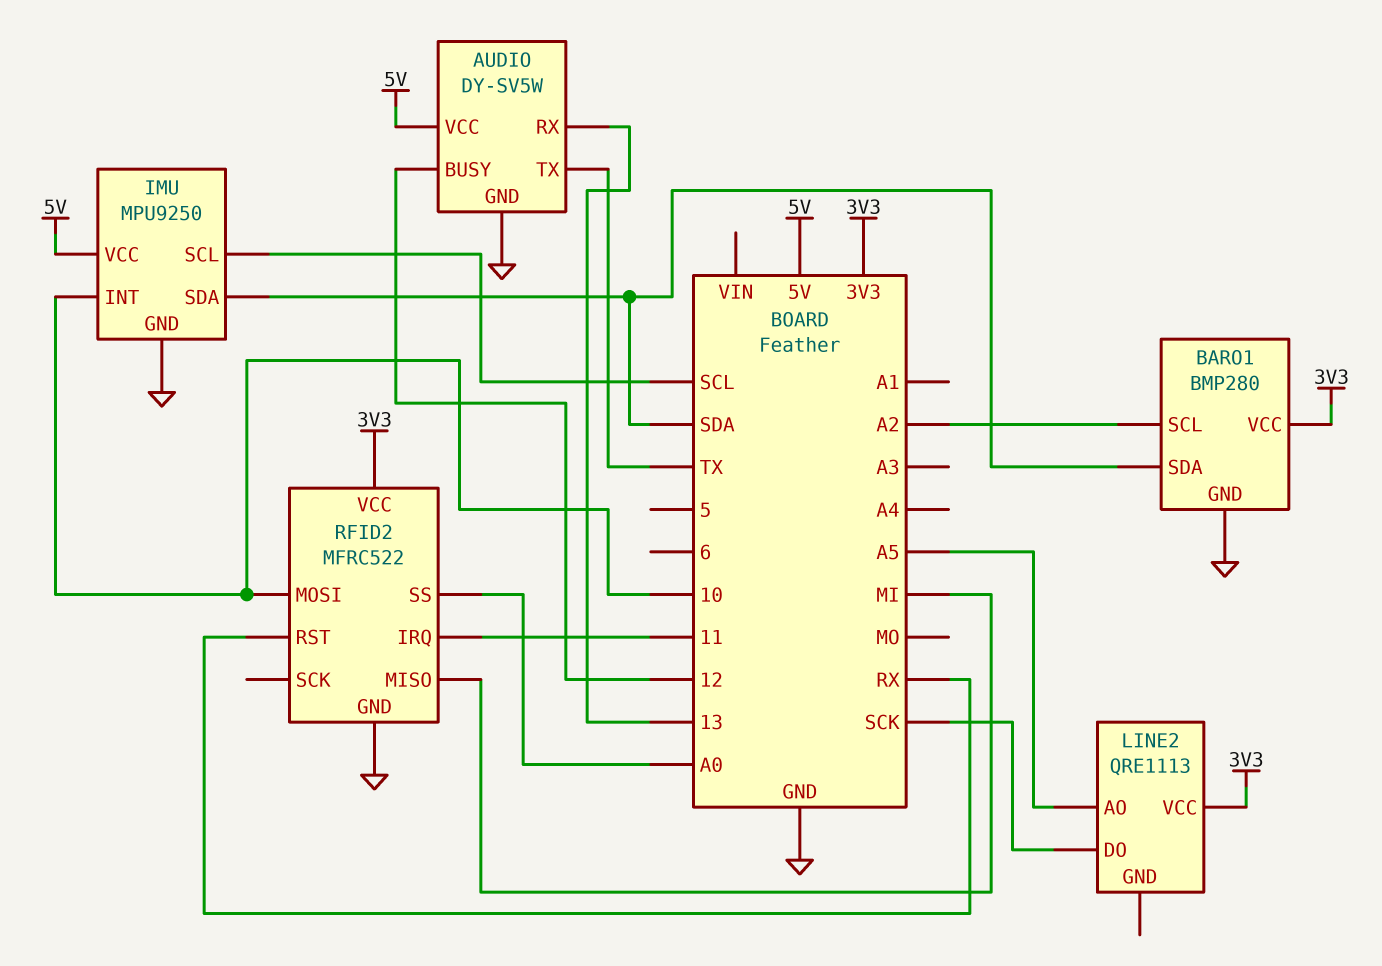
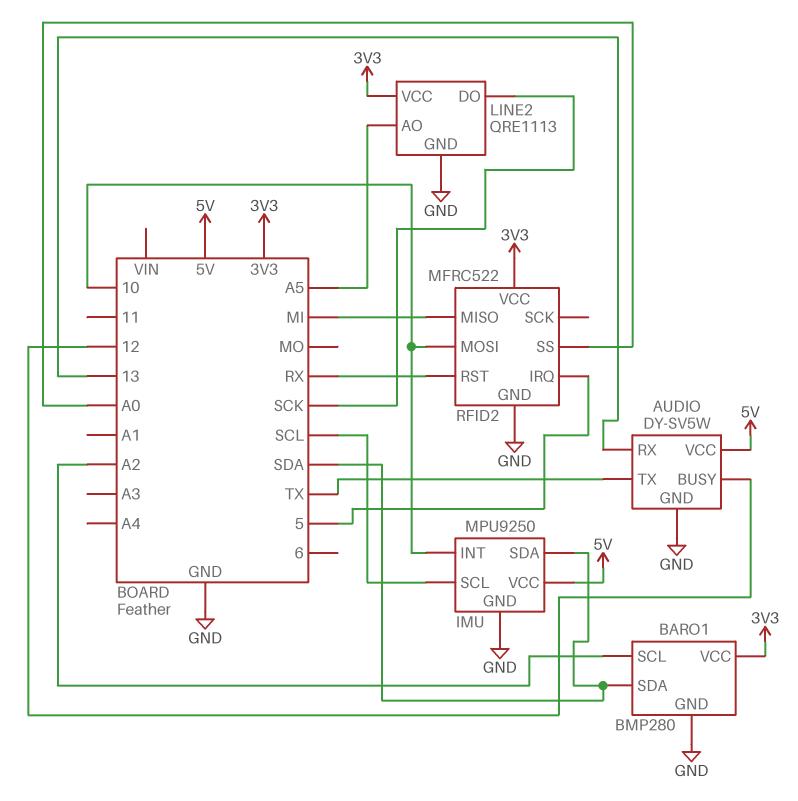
LINE2 pin GND: none -> GND
RFID2 pin IRQ: 11 -> 5

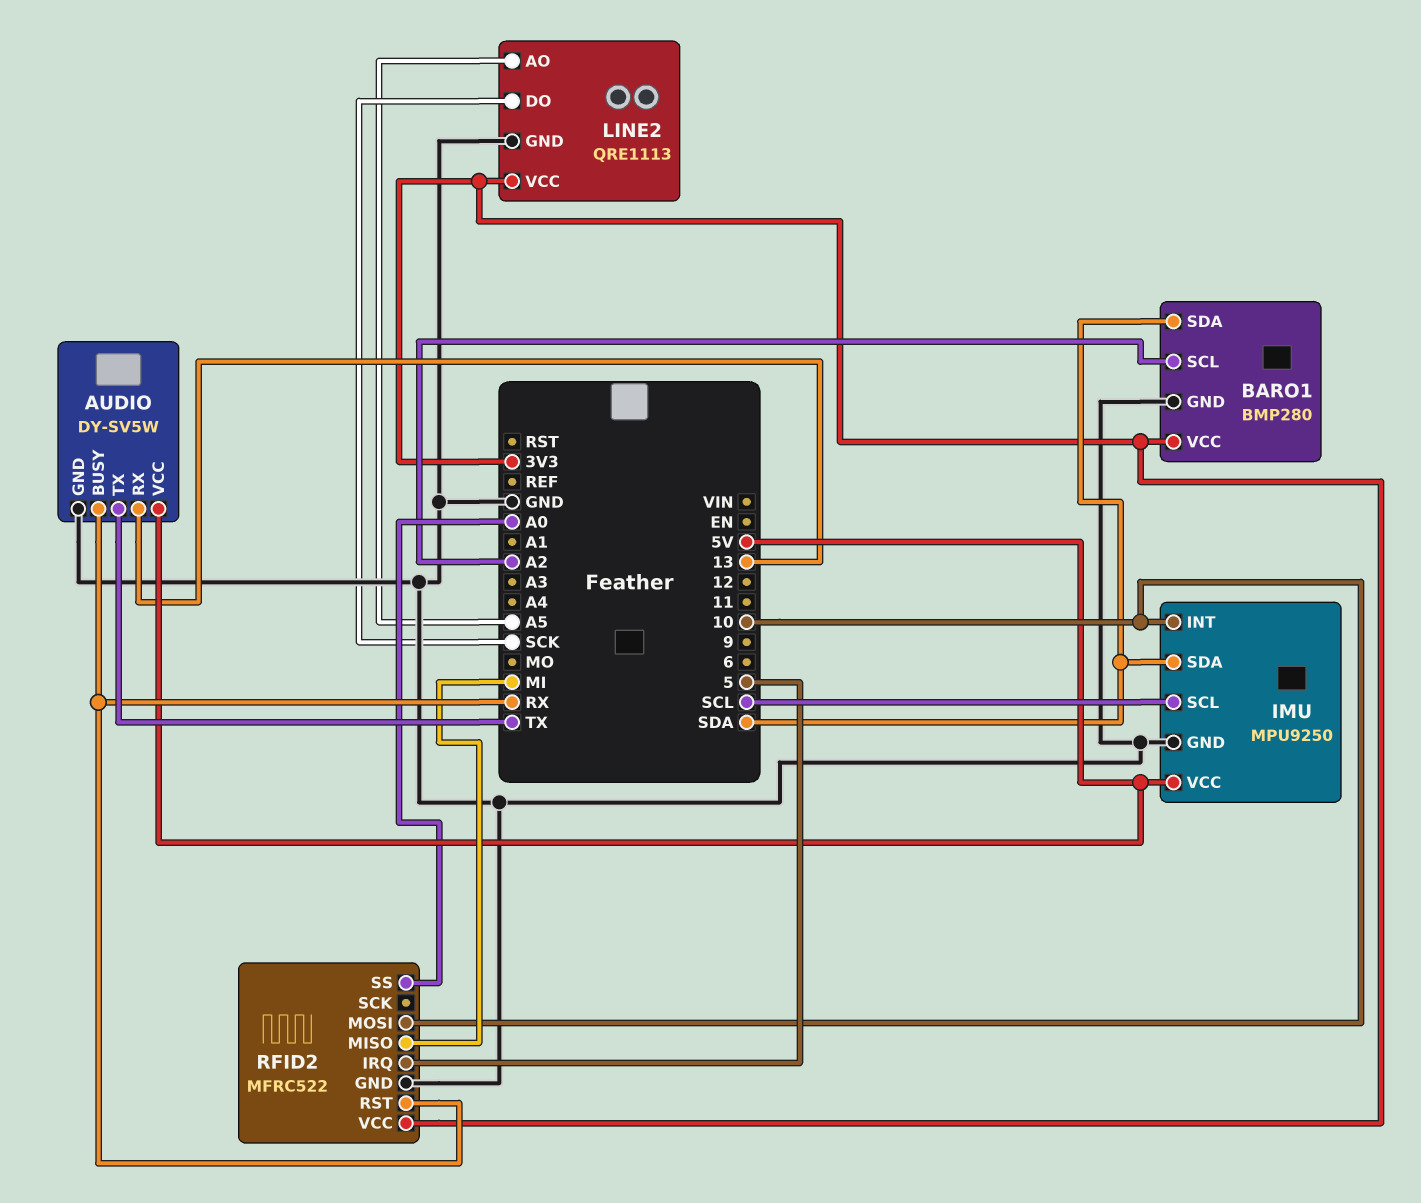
AUDIO pin BUSY: 12 -> RX

